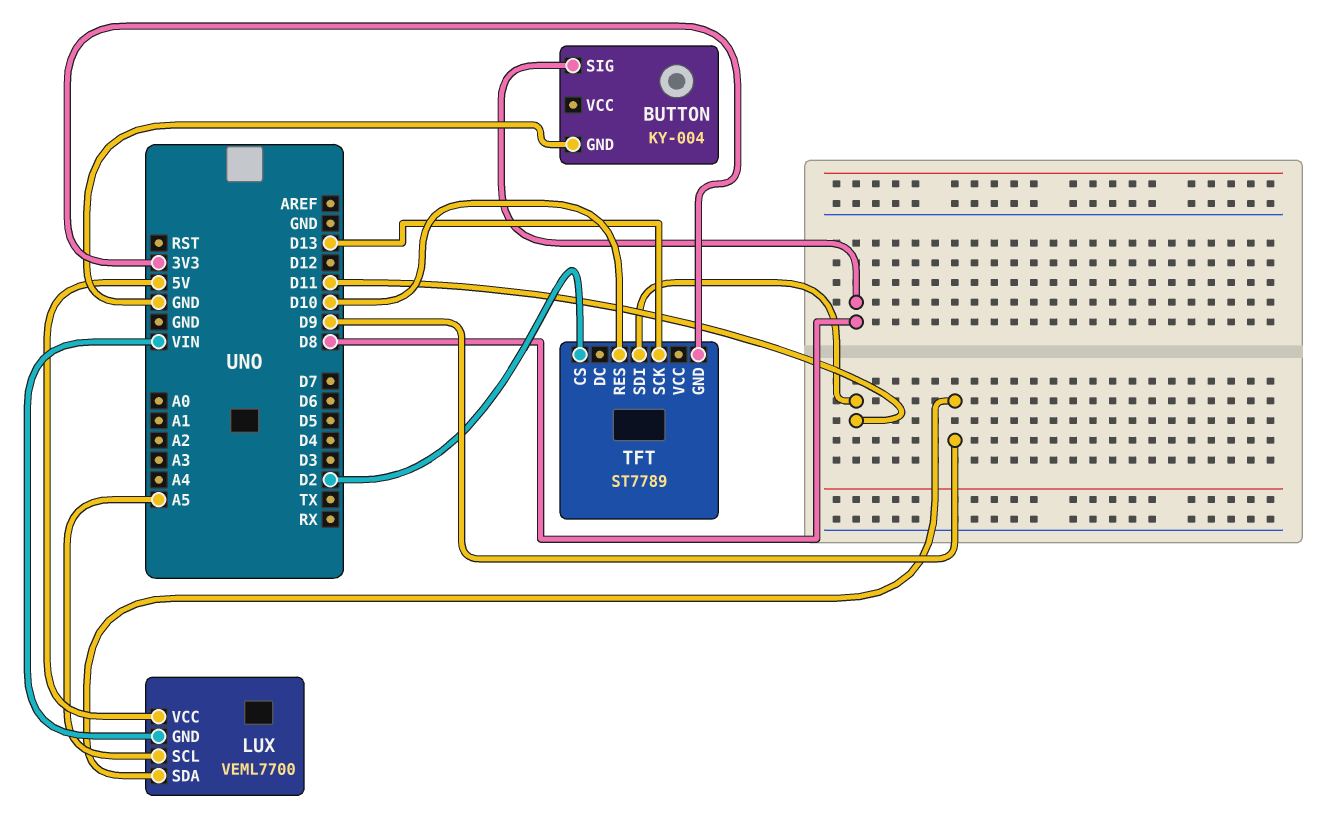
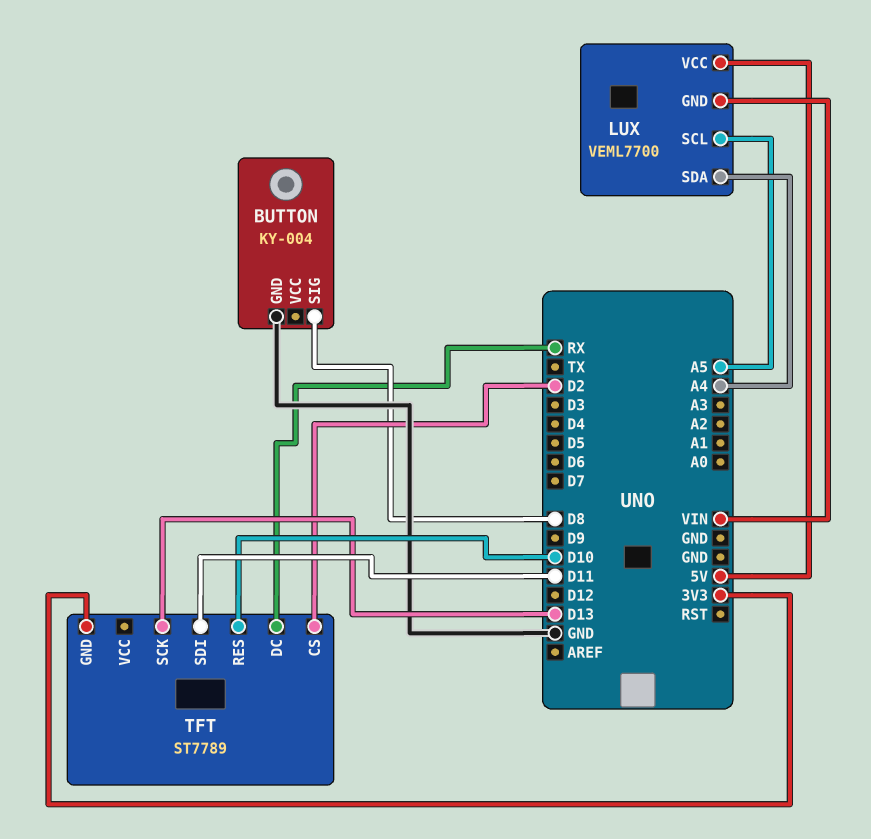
LUX pin SDA: D9 -> A4
TFT pin DC: none -> RX

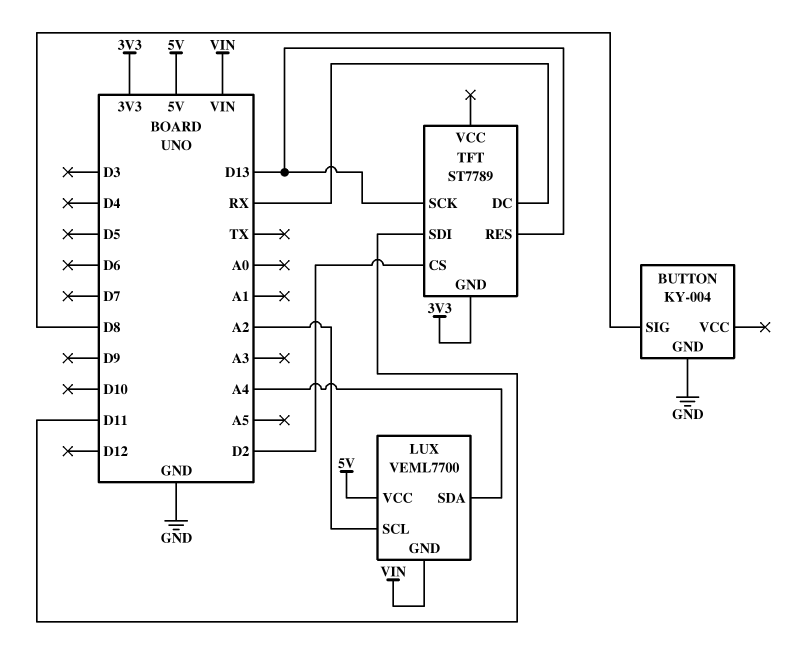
LUX pin SCL: A5 -> A2
TFT pin RES: D10 -> D13

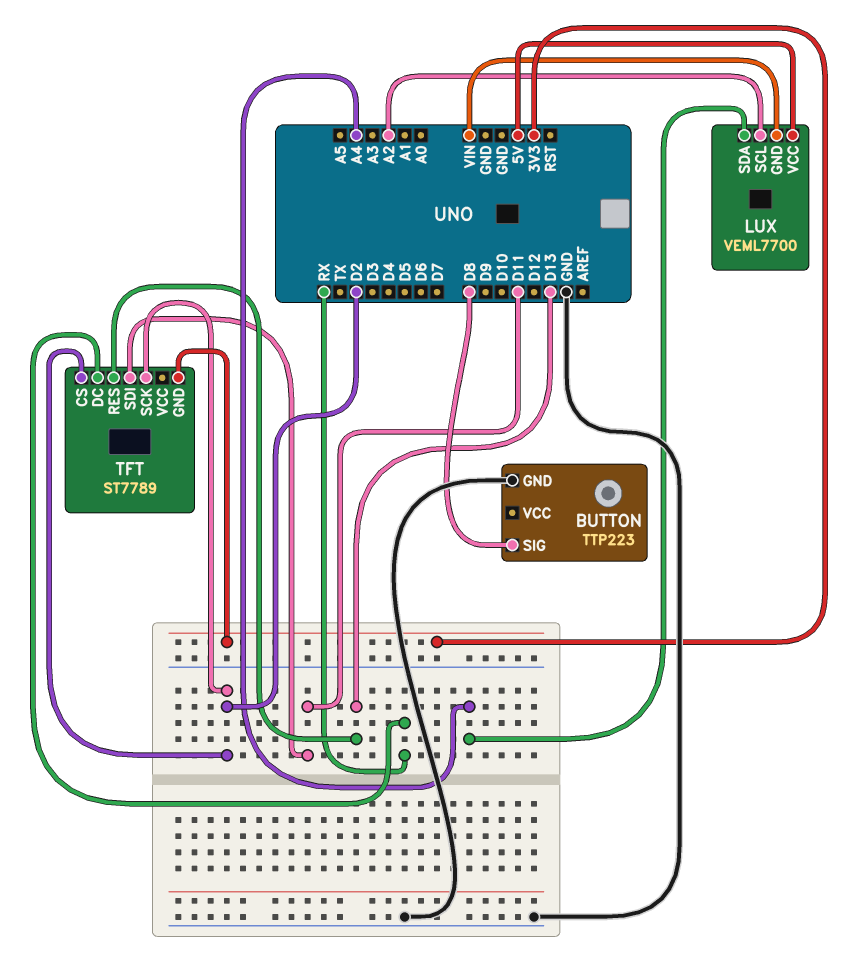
BUTTON: KY-004 -> TTP223
TFT pin SCK: D13 -> D2

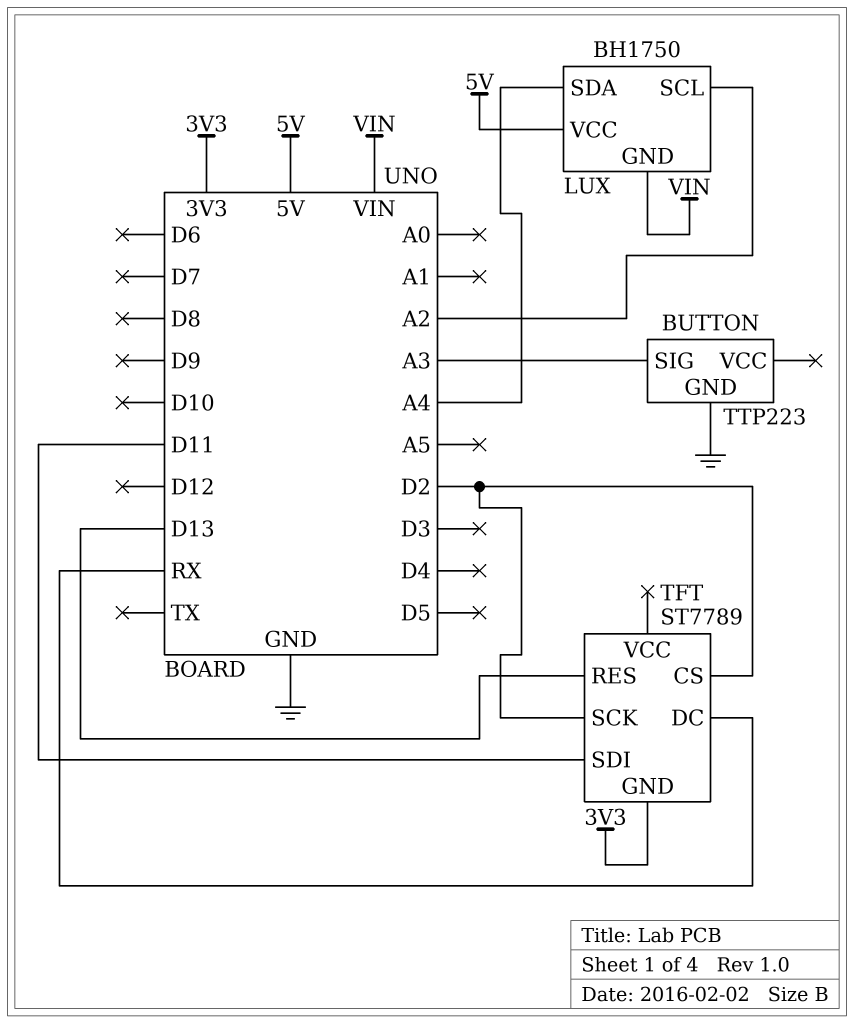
BUTTON pin SIG: D8 -> A3
LUX: VEML7700 -> BH1750

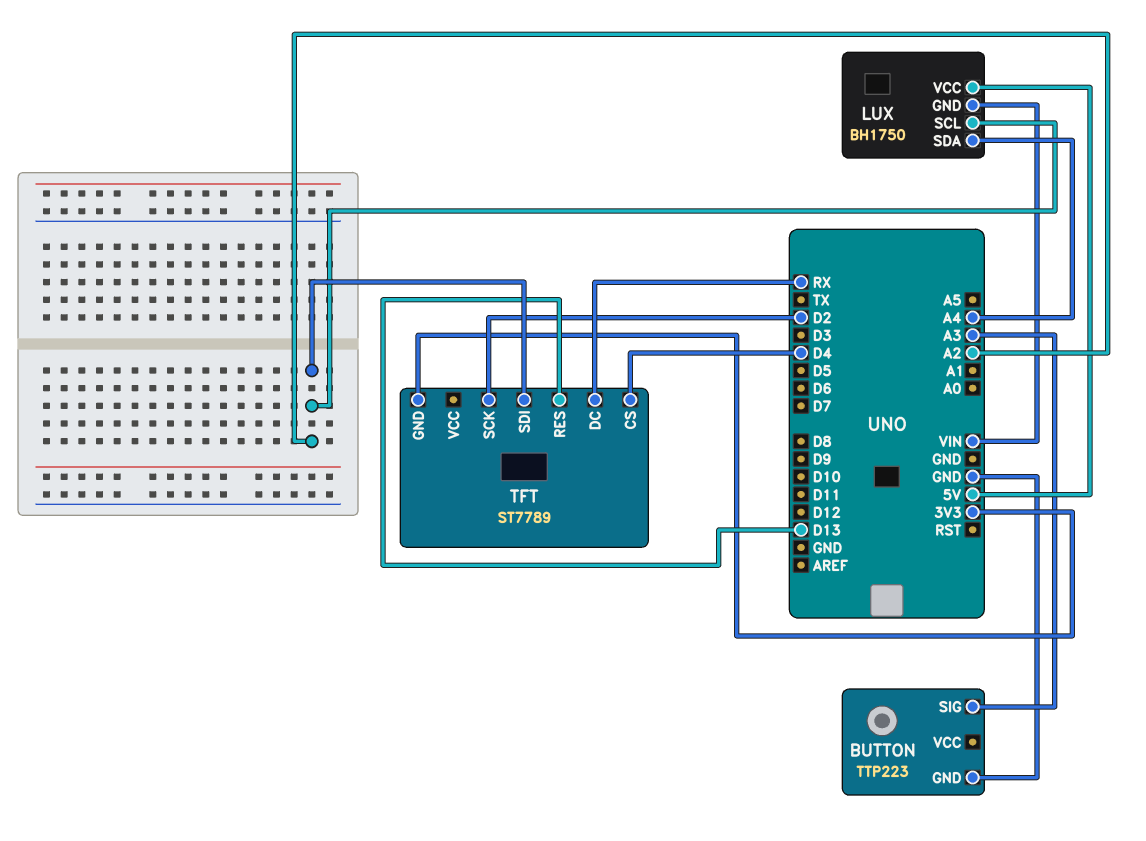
TFT pin CS: D2 -> D4
TFT pin SDI: D11 -> A2

